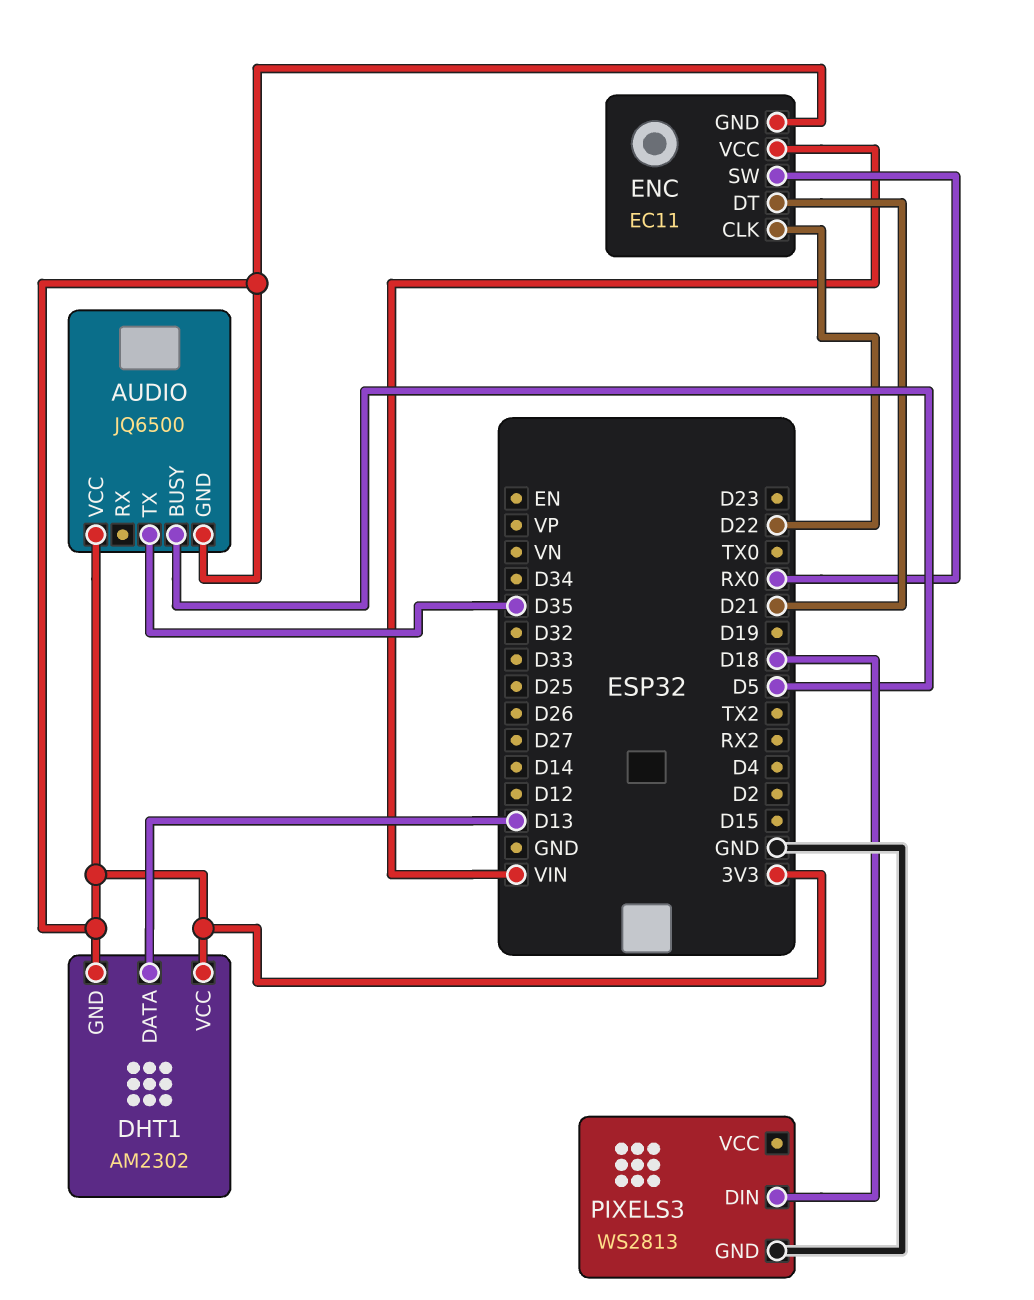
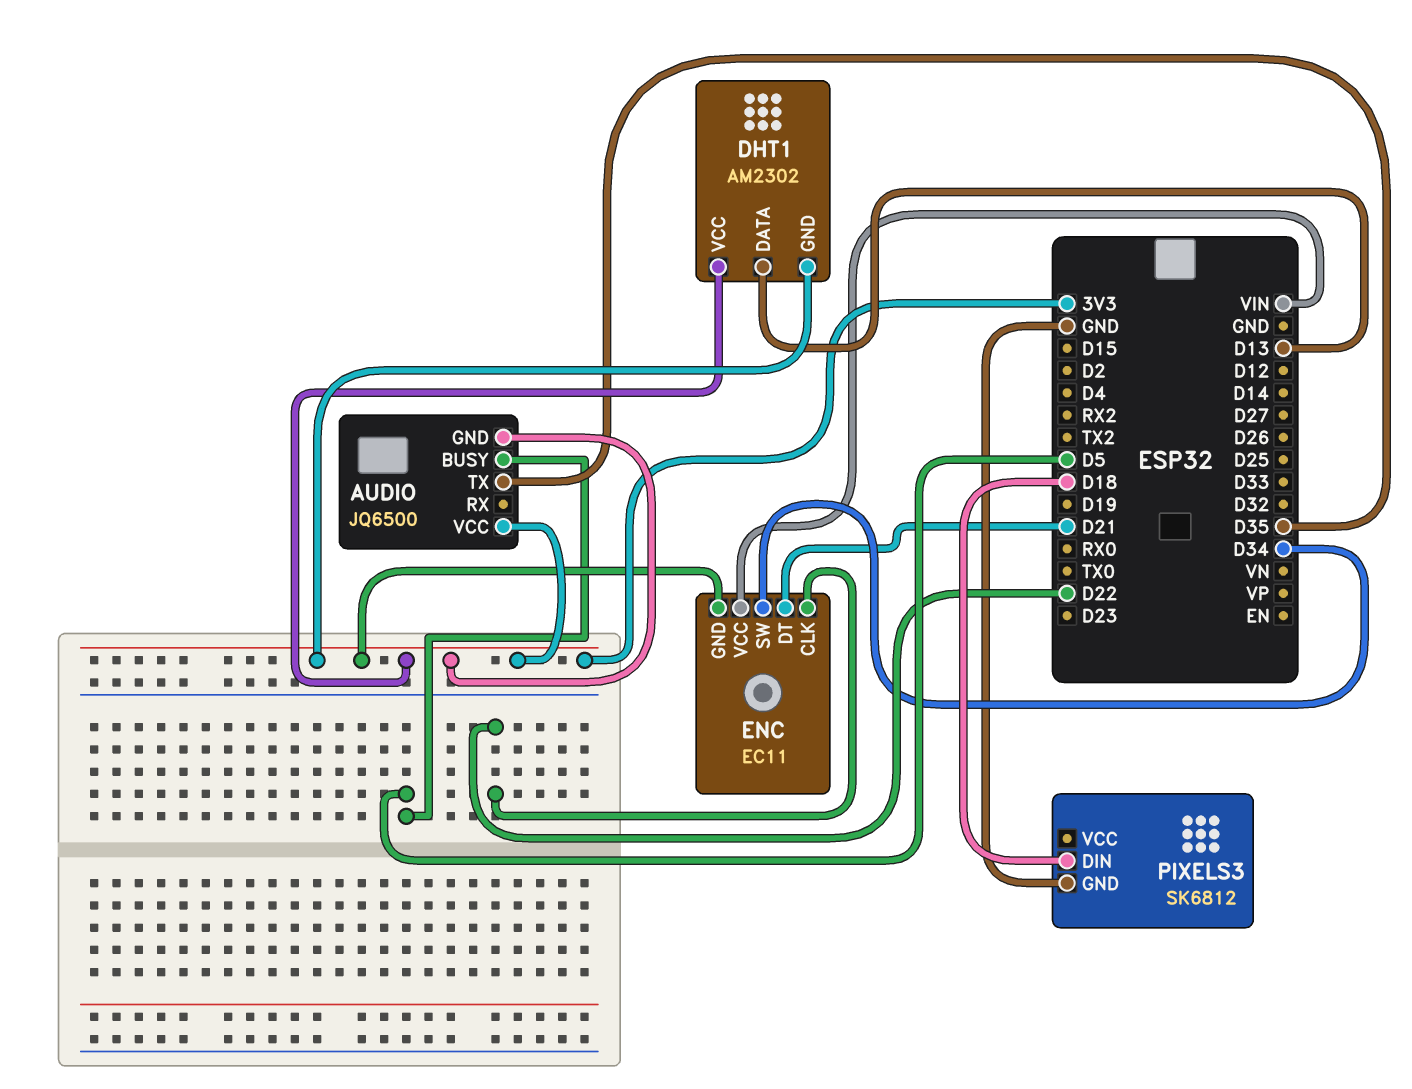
ENC pin SW: RX0 -> D34
PIXELS3: WS2813 -> SK6812

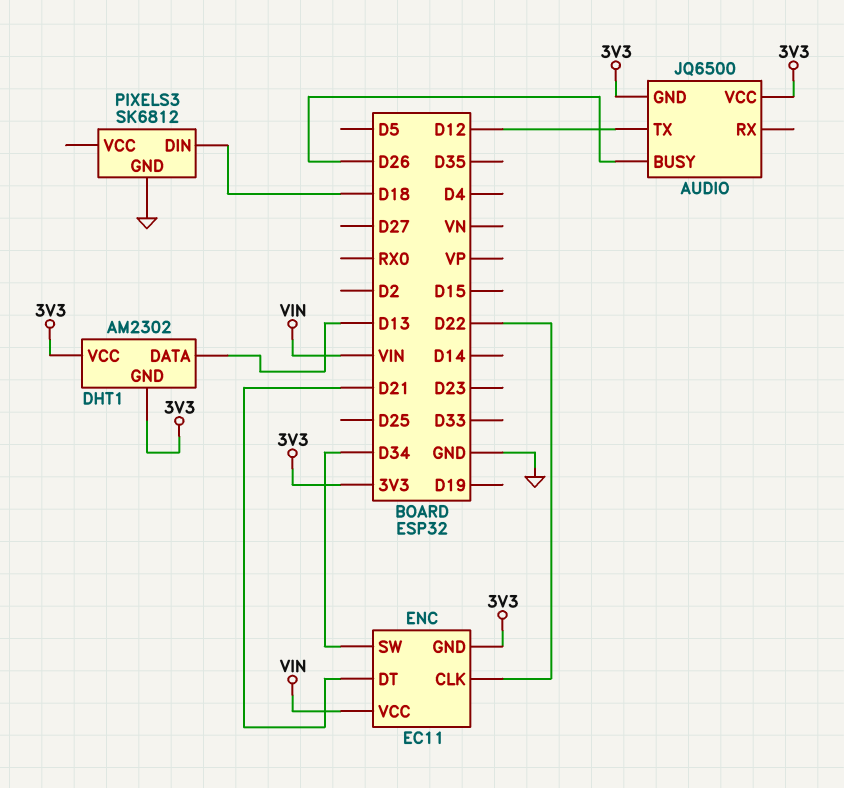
AUDIO pin BUSY: D5 -> D26
AUDIO pin TX: D35 -> D12

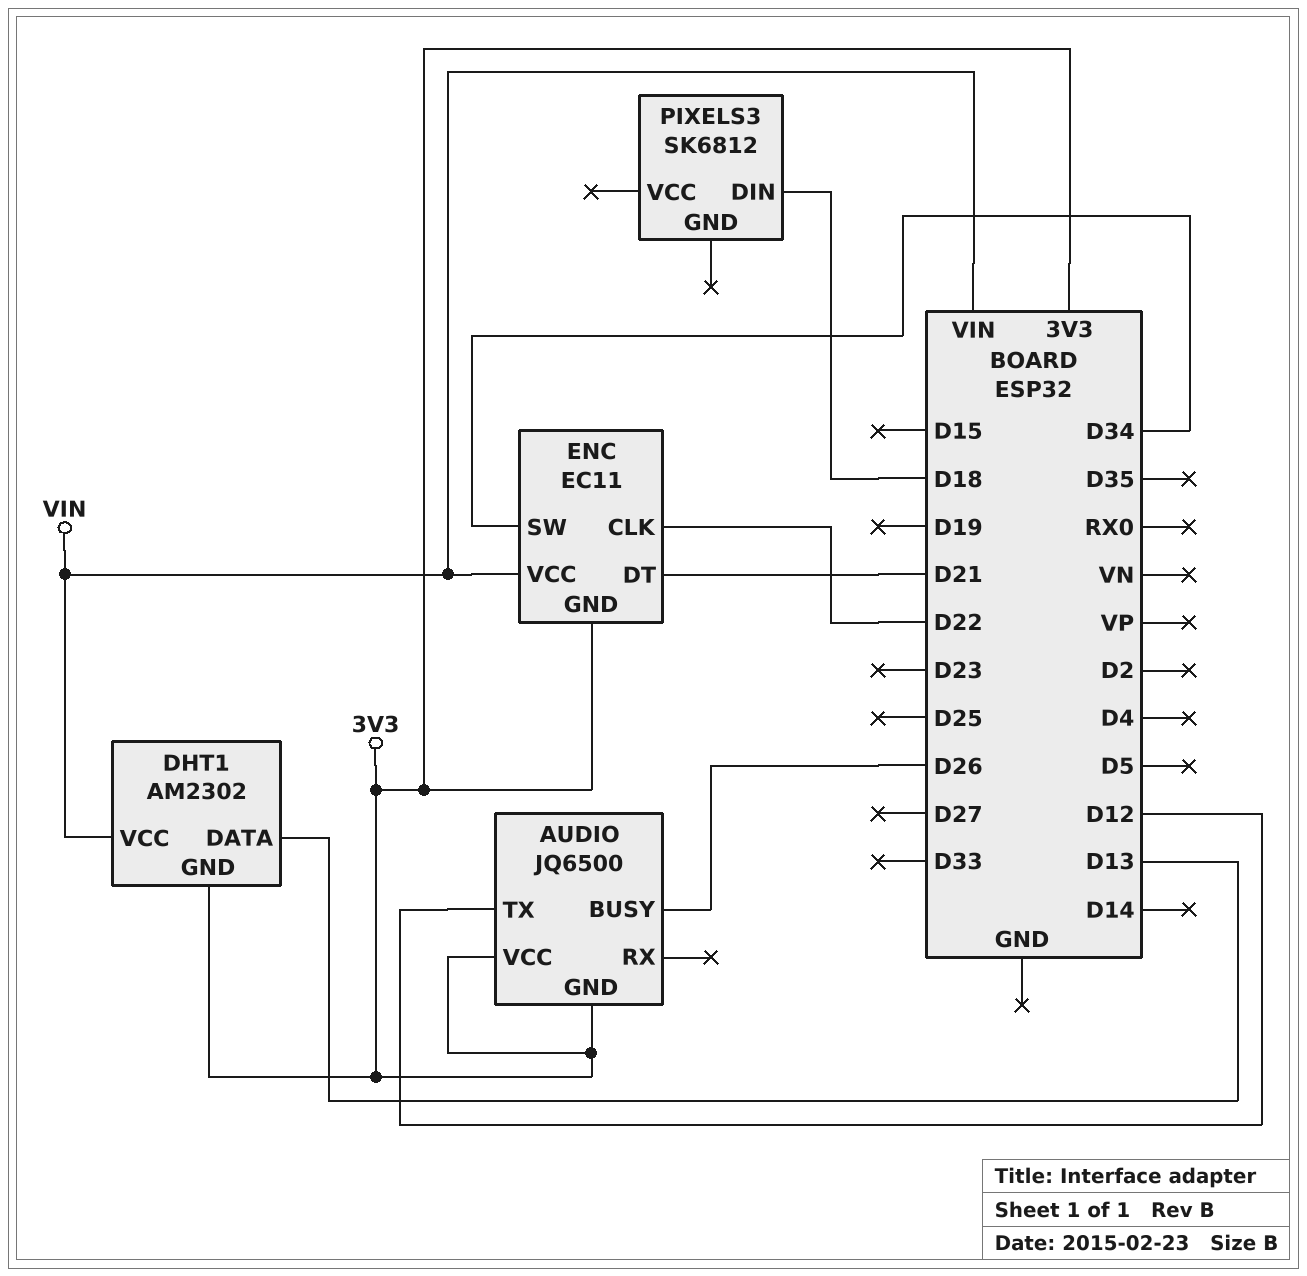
DHT1 pin VCC: 3V3 -> VIN
PIXELS3 pin GND: GND -> none

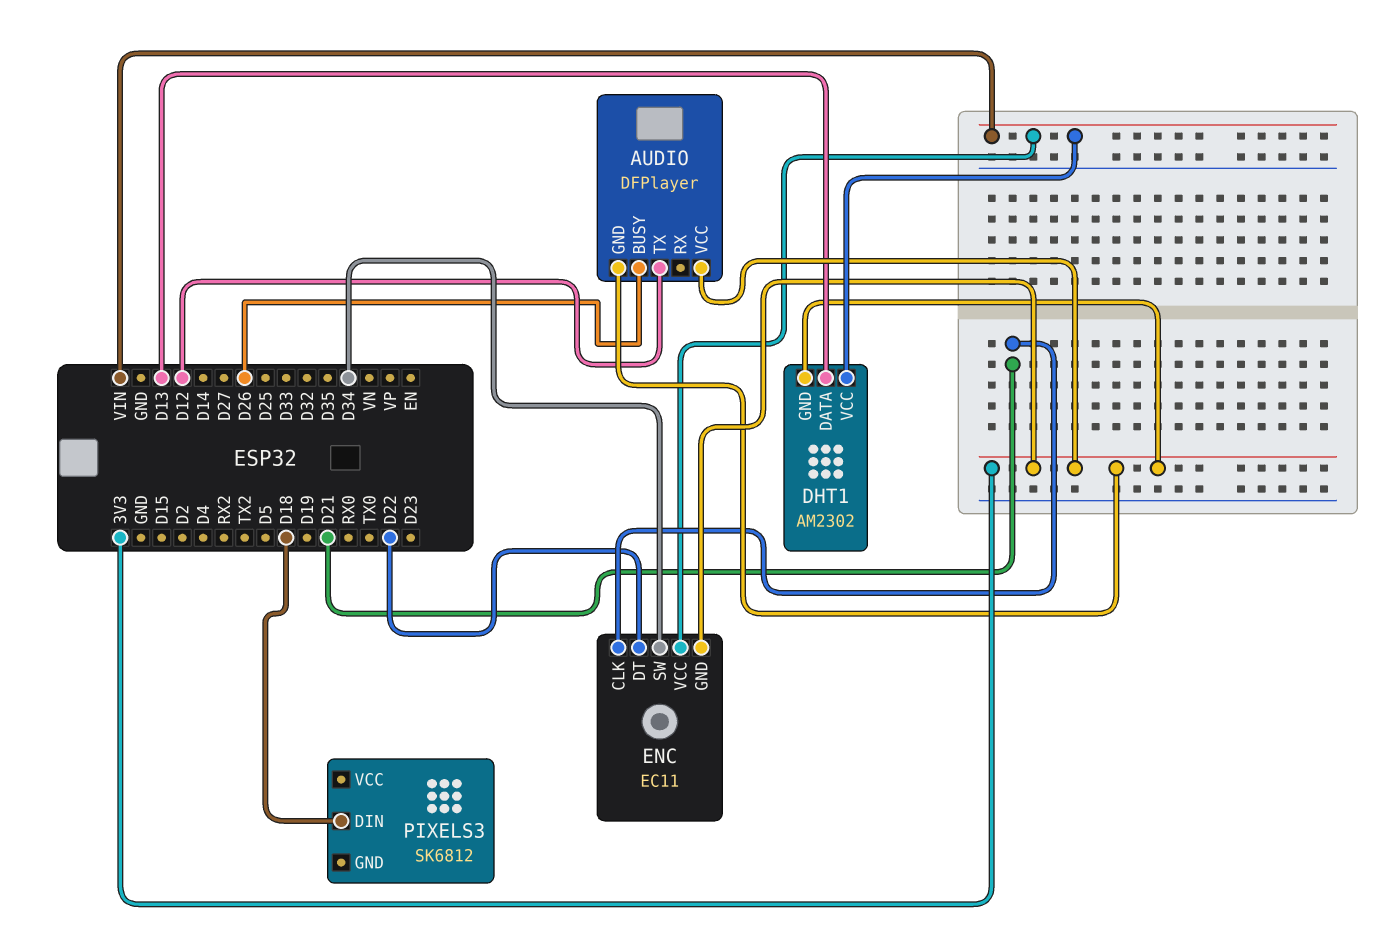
AUDIO: JQ6500 -> DFPlayer
ENC pin CLK: D22 -> D21
ENC pin DT: D21 -> D22

